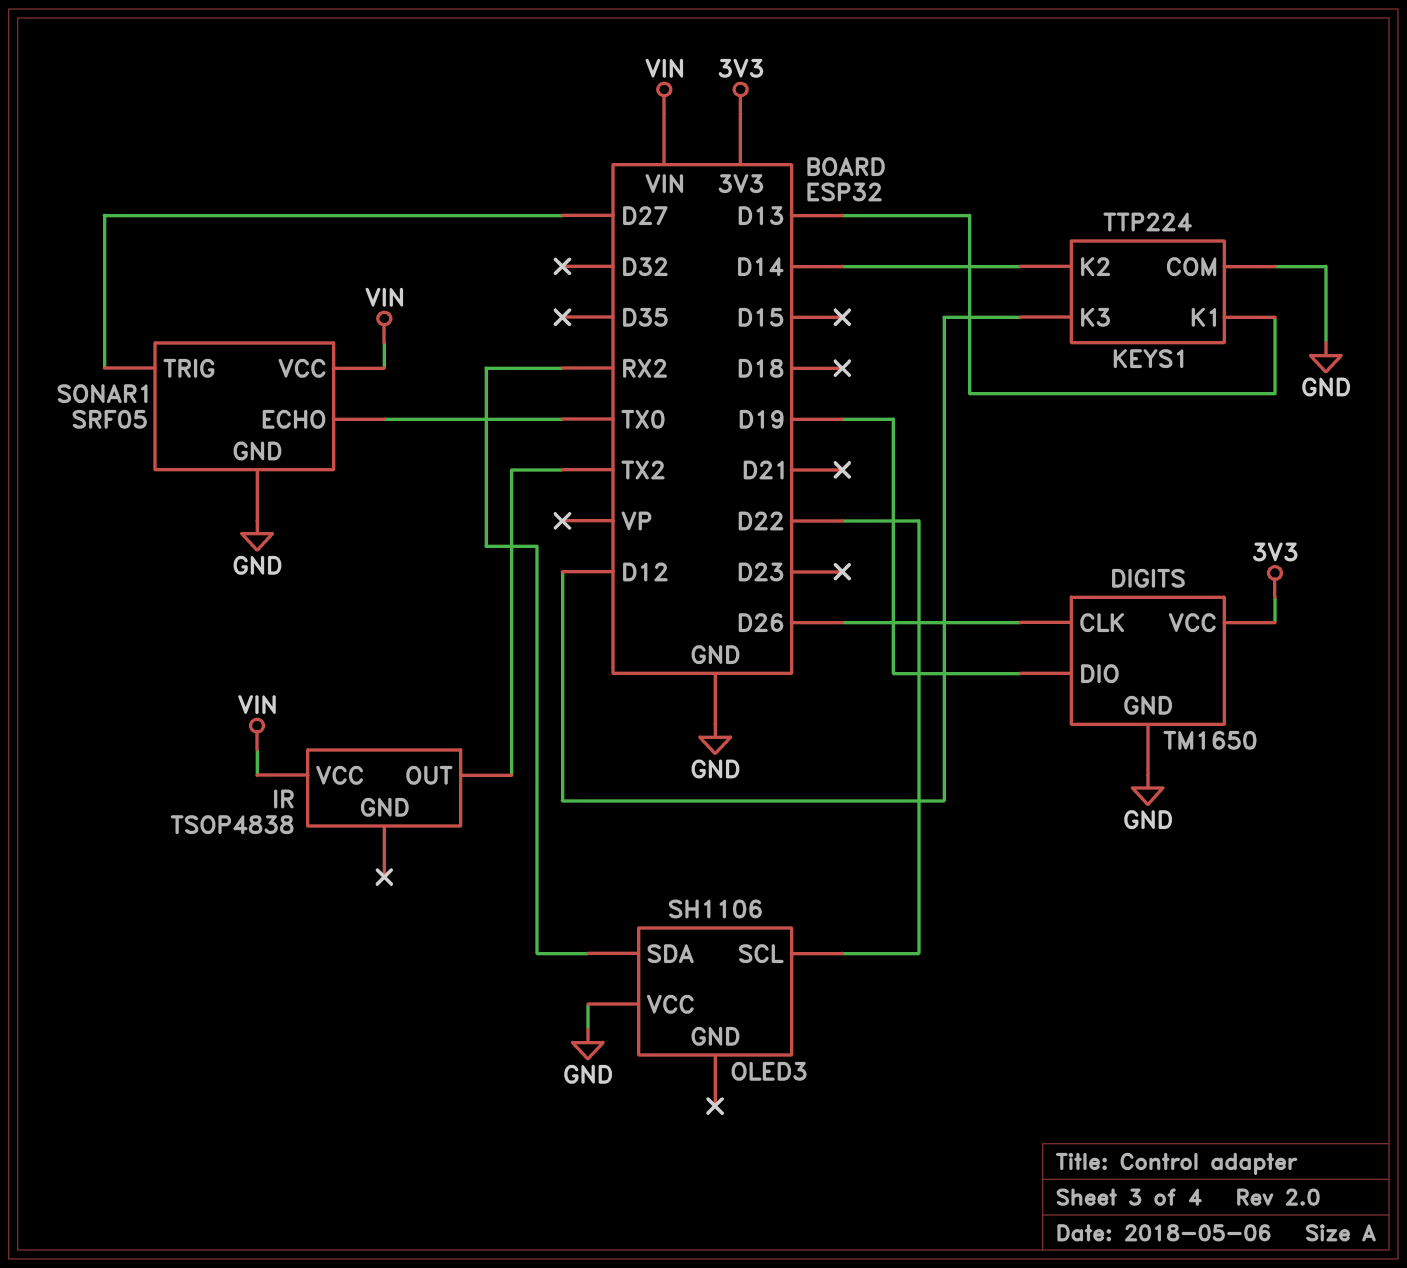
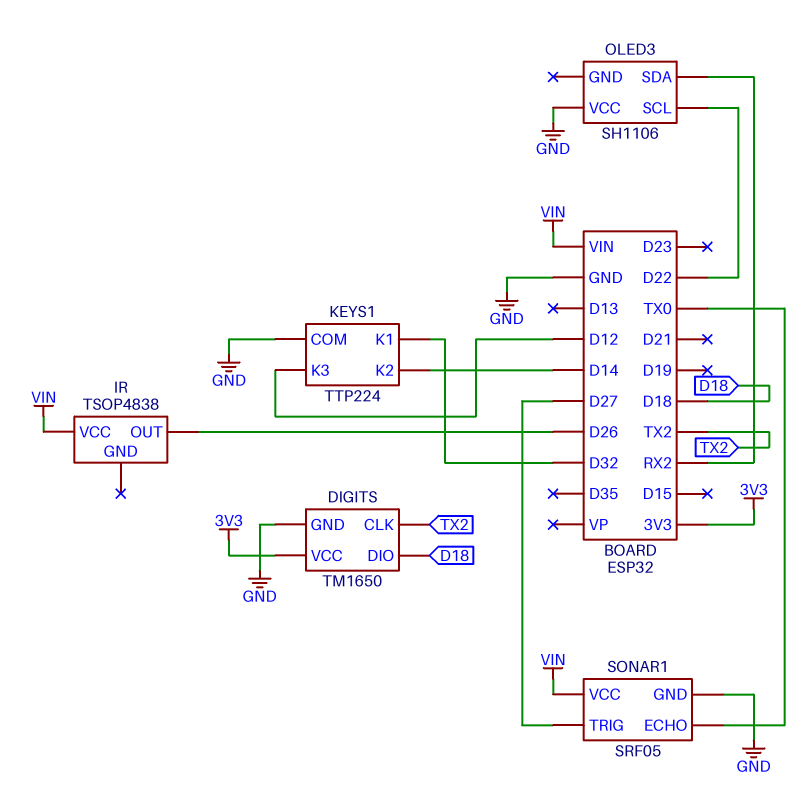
DIGITS pin CLK: D26 -> TX2
DIGITS pin DIO: D19 -> D18
IR pin OUT: TX2 -> D26
KEYS1 pin K1: D13 -> D32

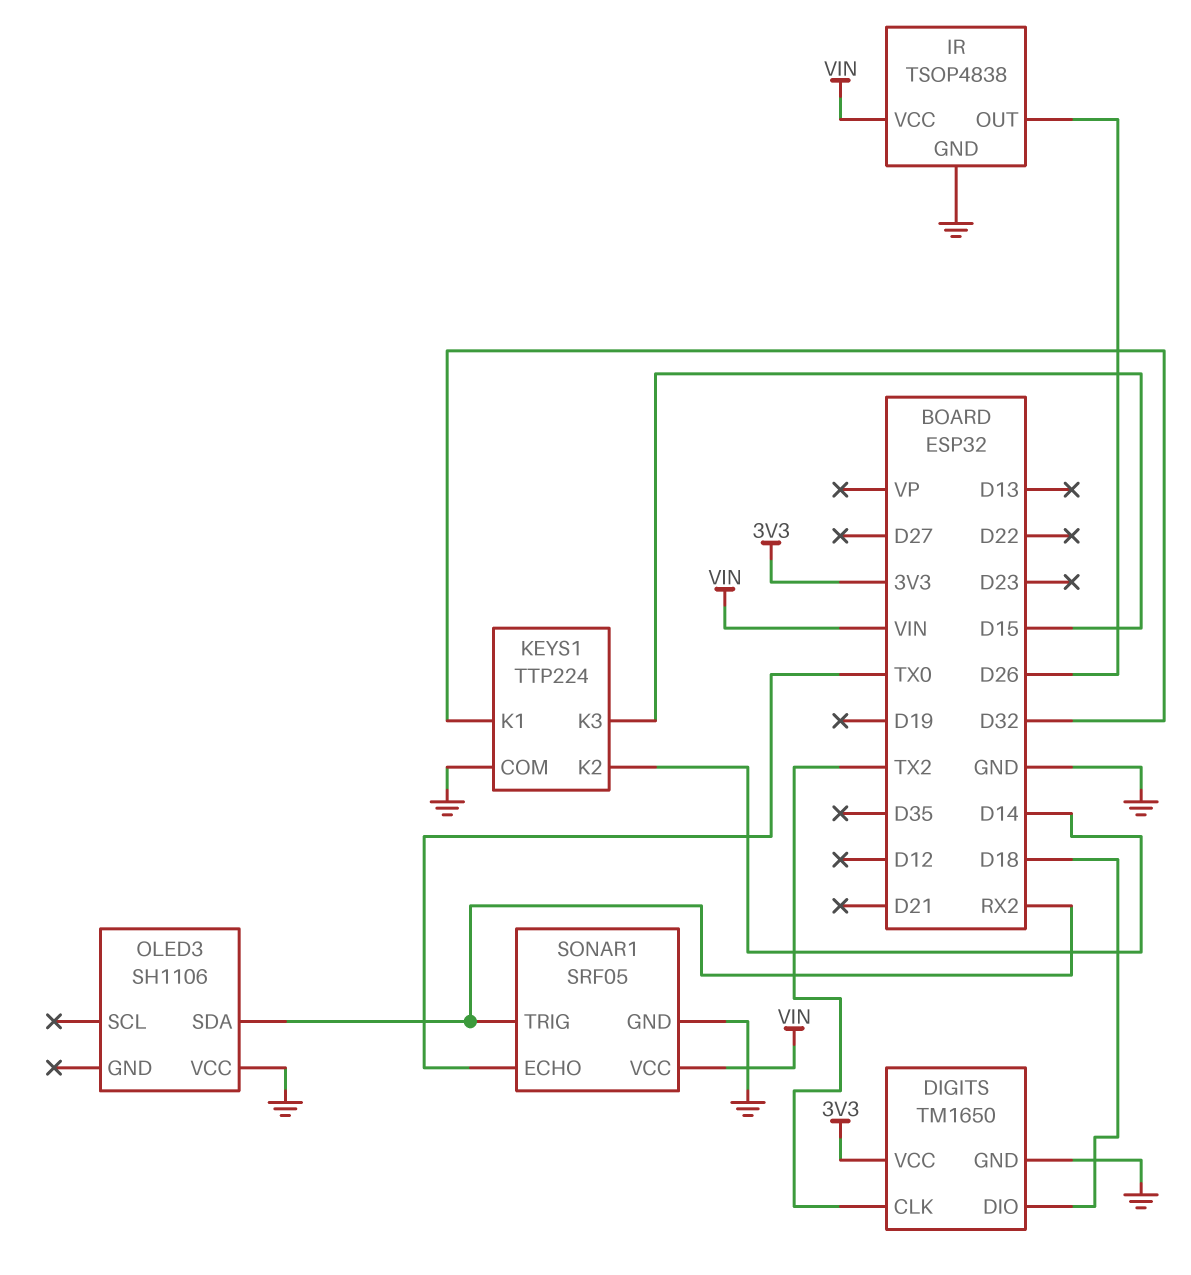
IR pin GND: none -> GND
KEYS1 pin K3: D12 -> D15
OLED3 pin SCL: D22 -> none
SONAR1 pin TRIG: D27 -> RX2

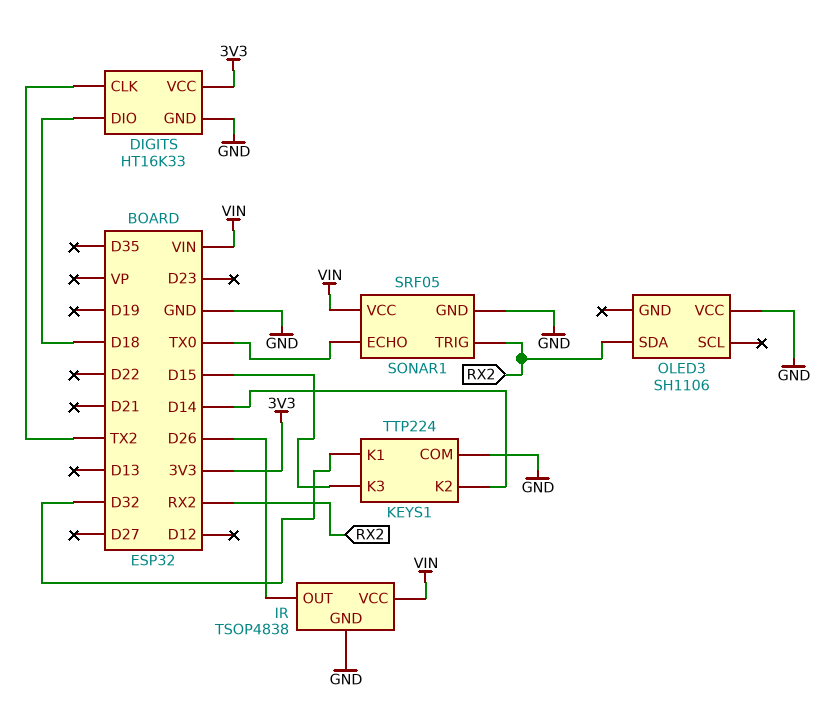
DIGITS: TM1650 -> HT16K33

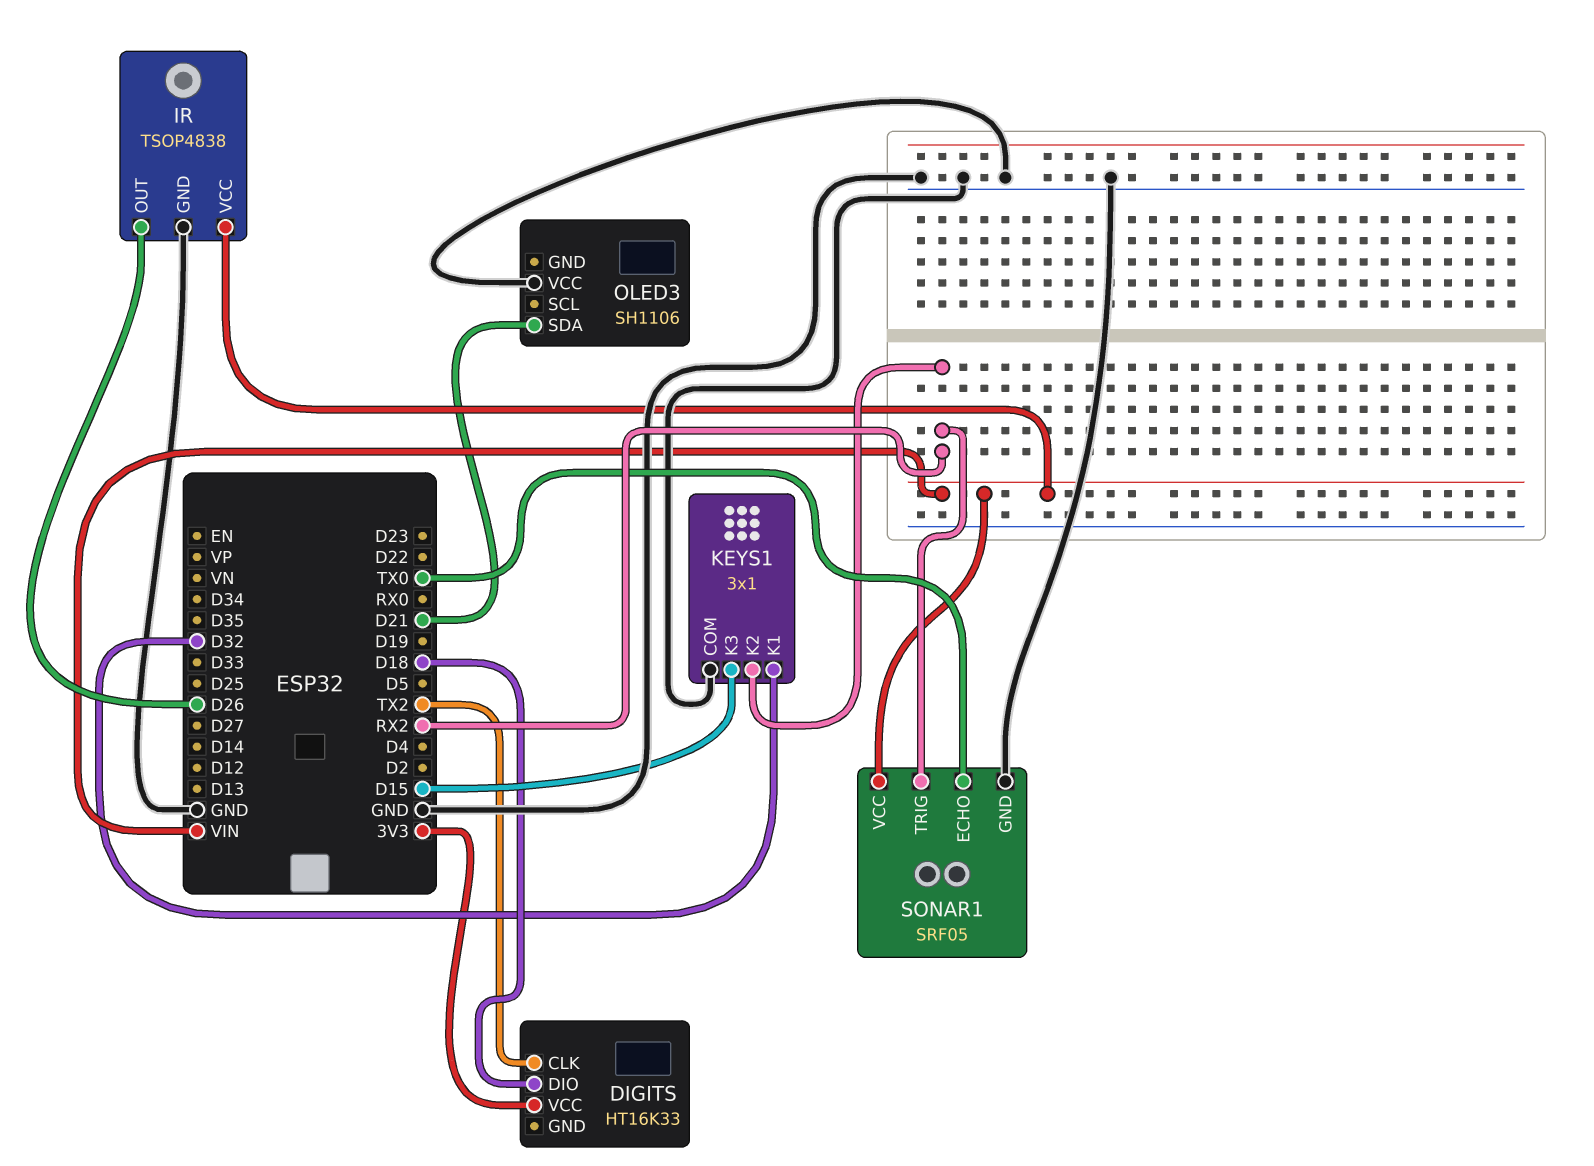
DIGITS pin GND: GND -> none
KEYS1: TTP224 -> 3x1
KEYS1 pin K2: D14 -> RX2
OLED3 pin SDA: RX2 -> D21

